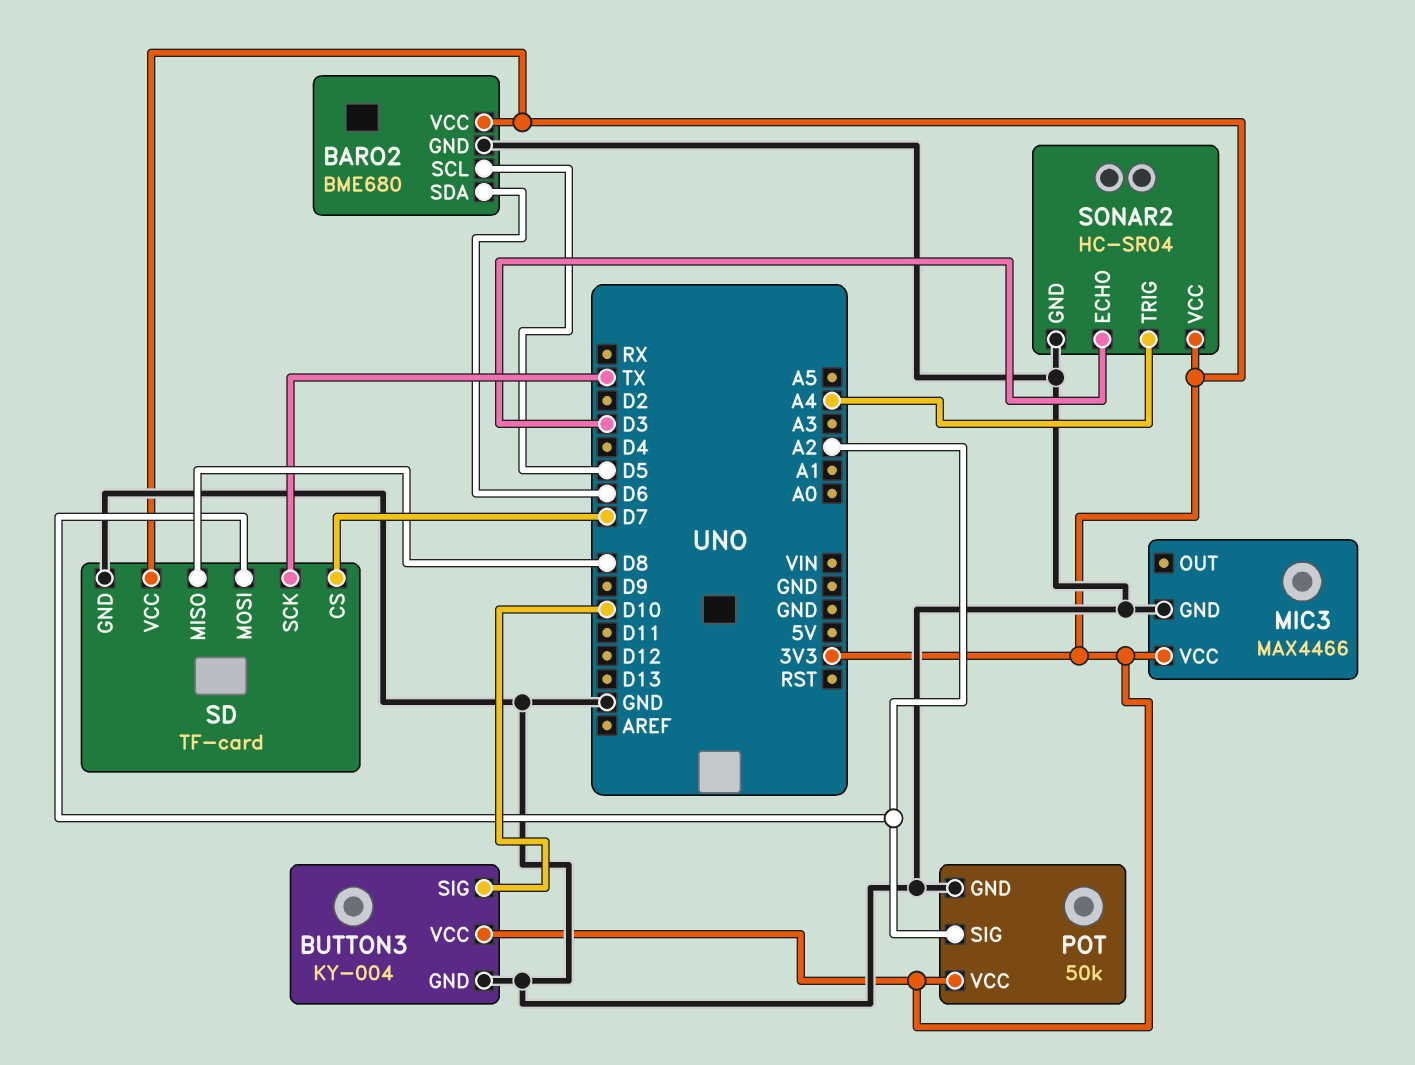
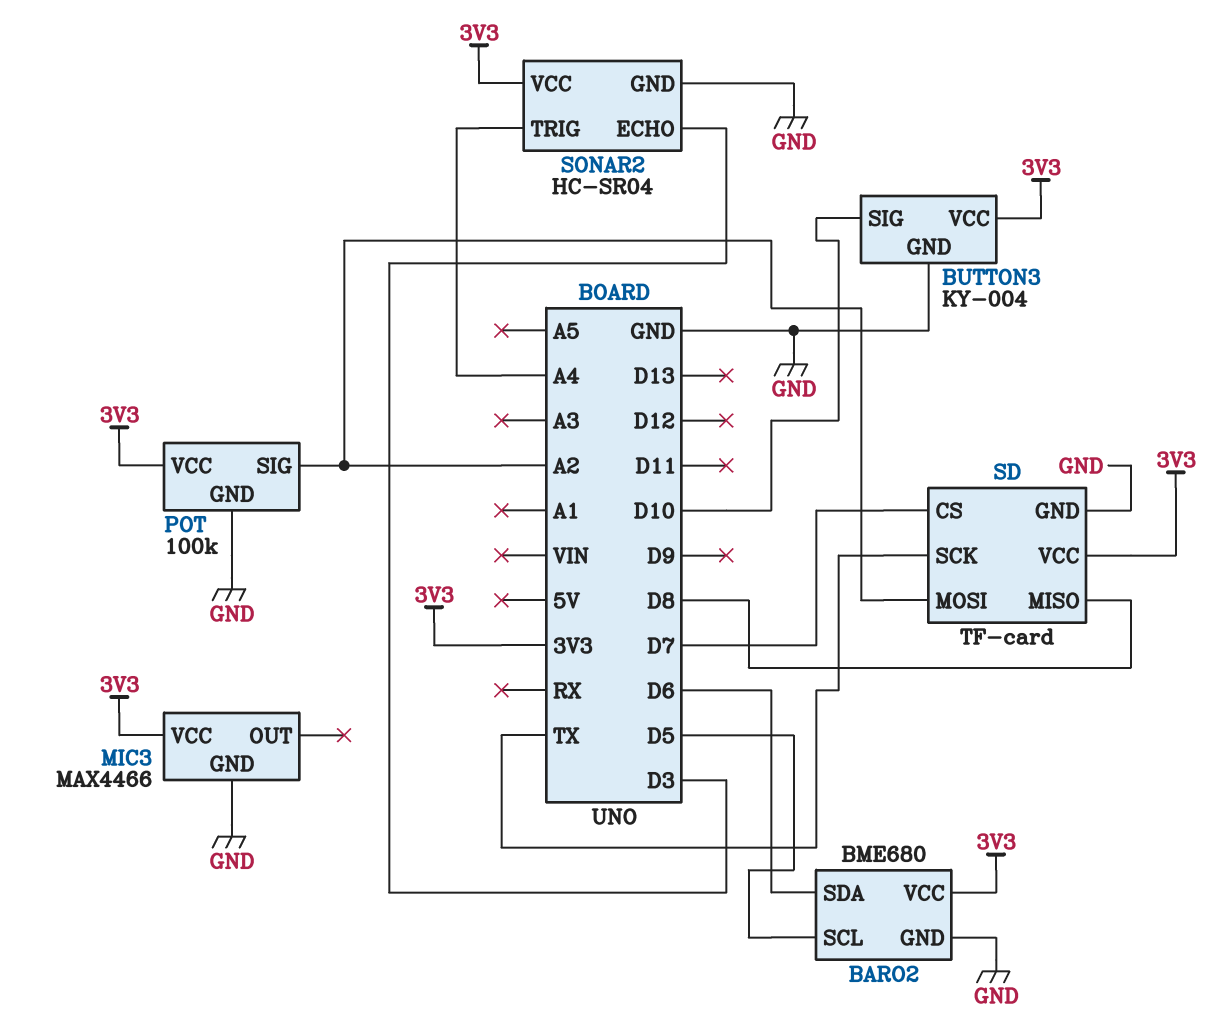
POT: 50k -> 100k

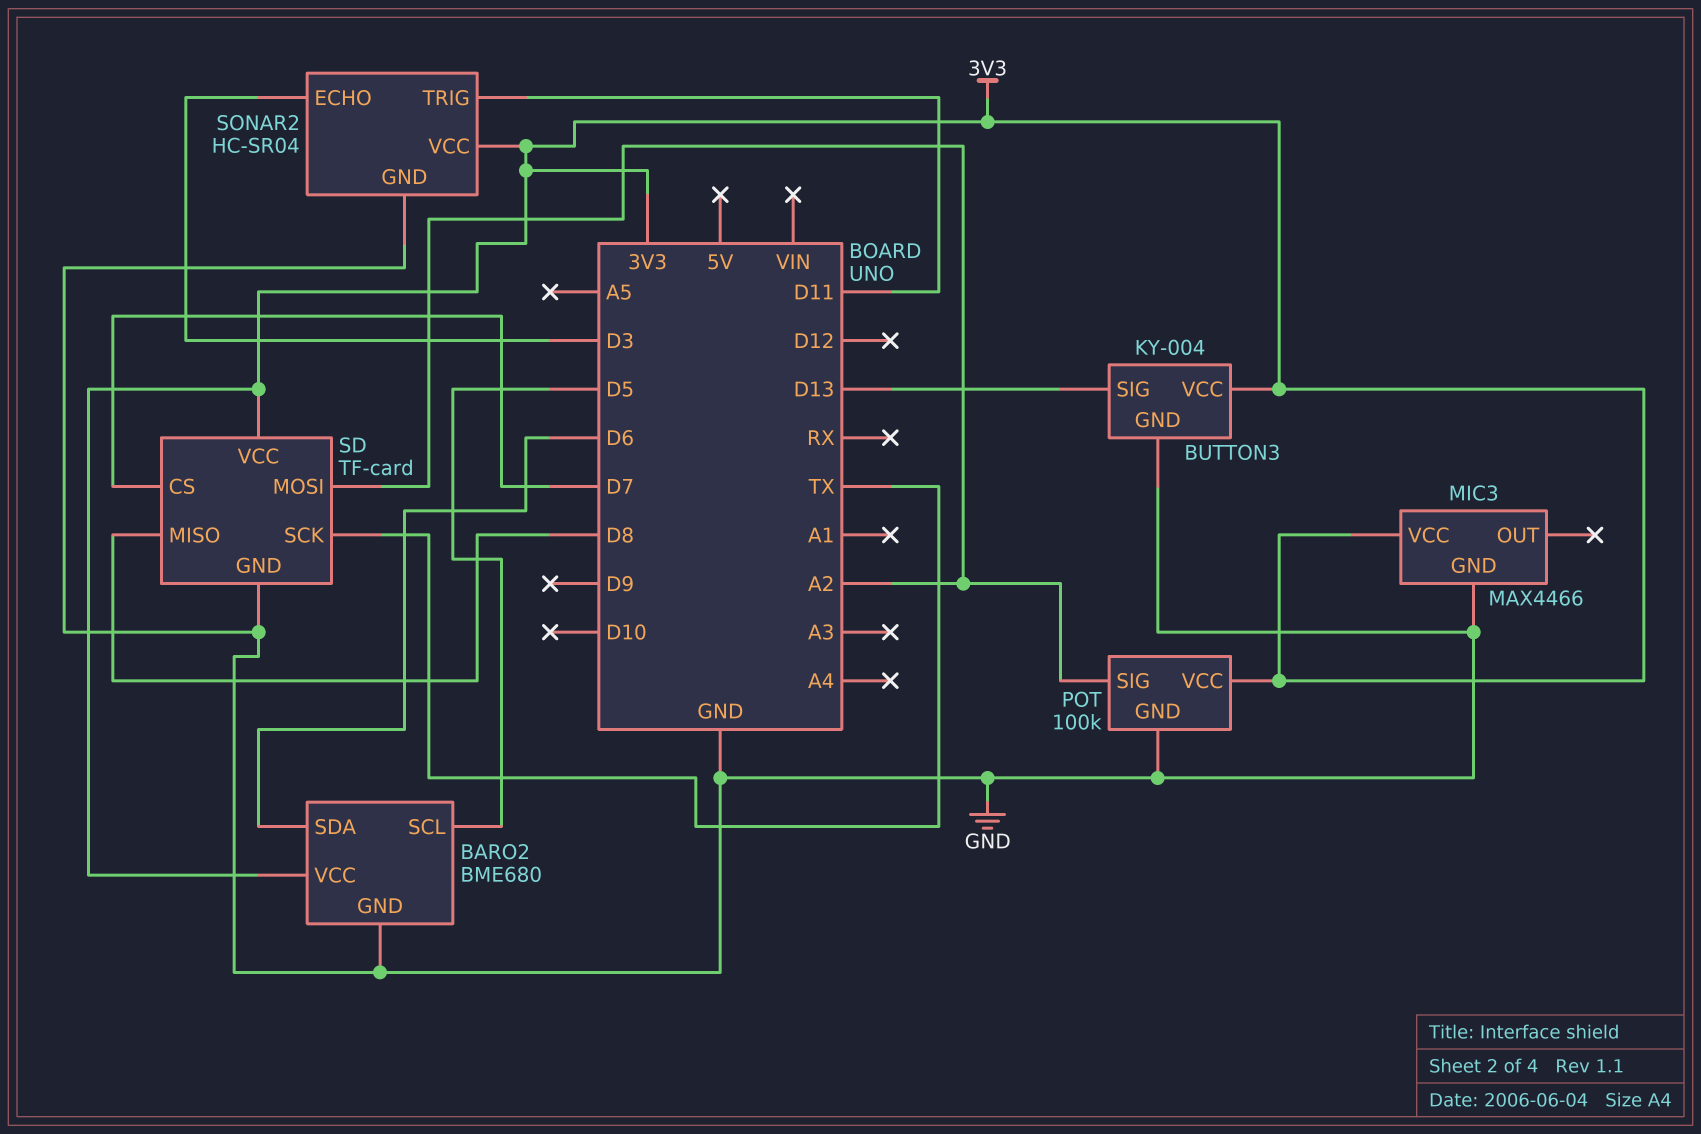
BUTTON3 pin SIG: D10 -> D13
SONAR2 pin TRIG: A4 -> D11

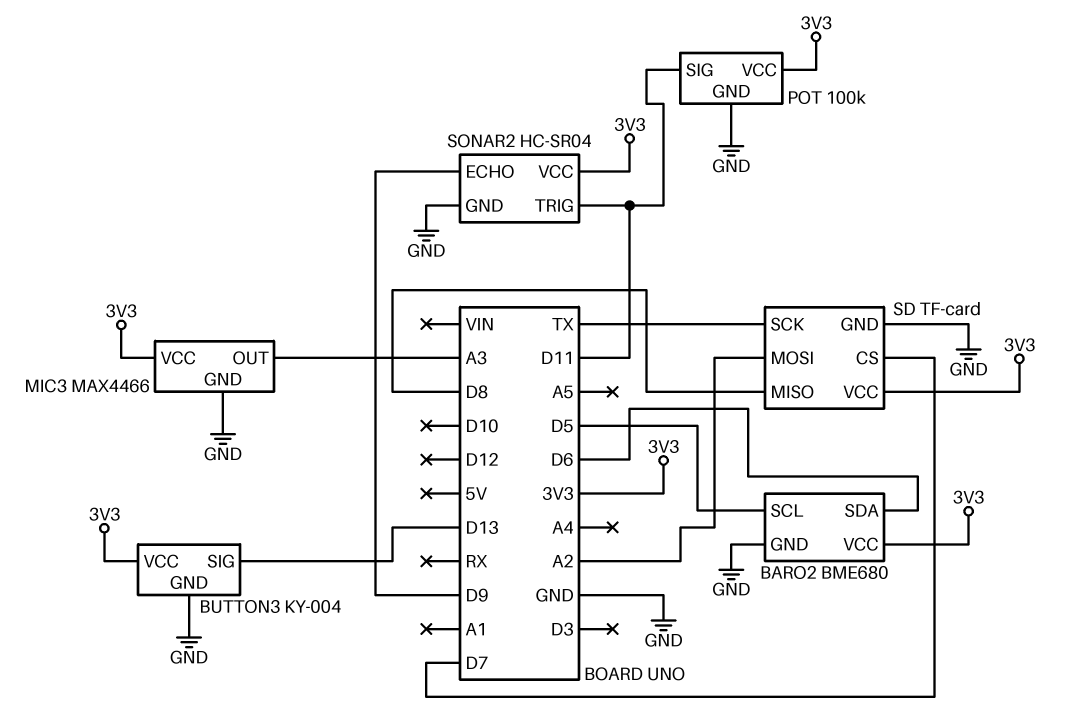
MIC3 pin OUT: none -> A3
POT pin SIG: A2 -> D11
SONAR2 pin ECHO: D3 -> D9

